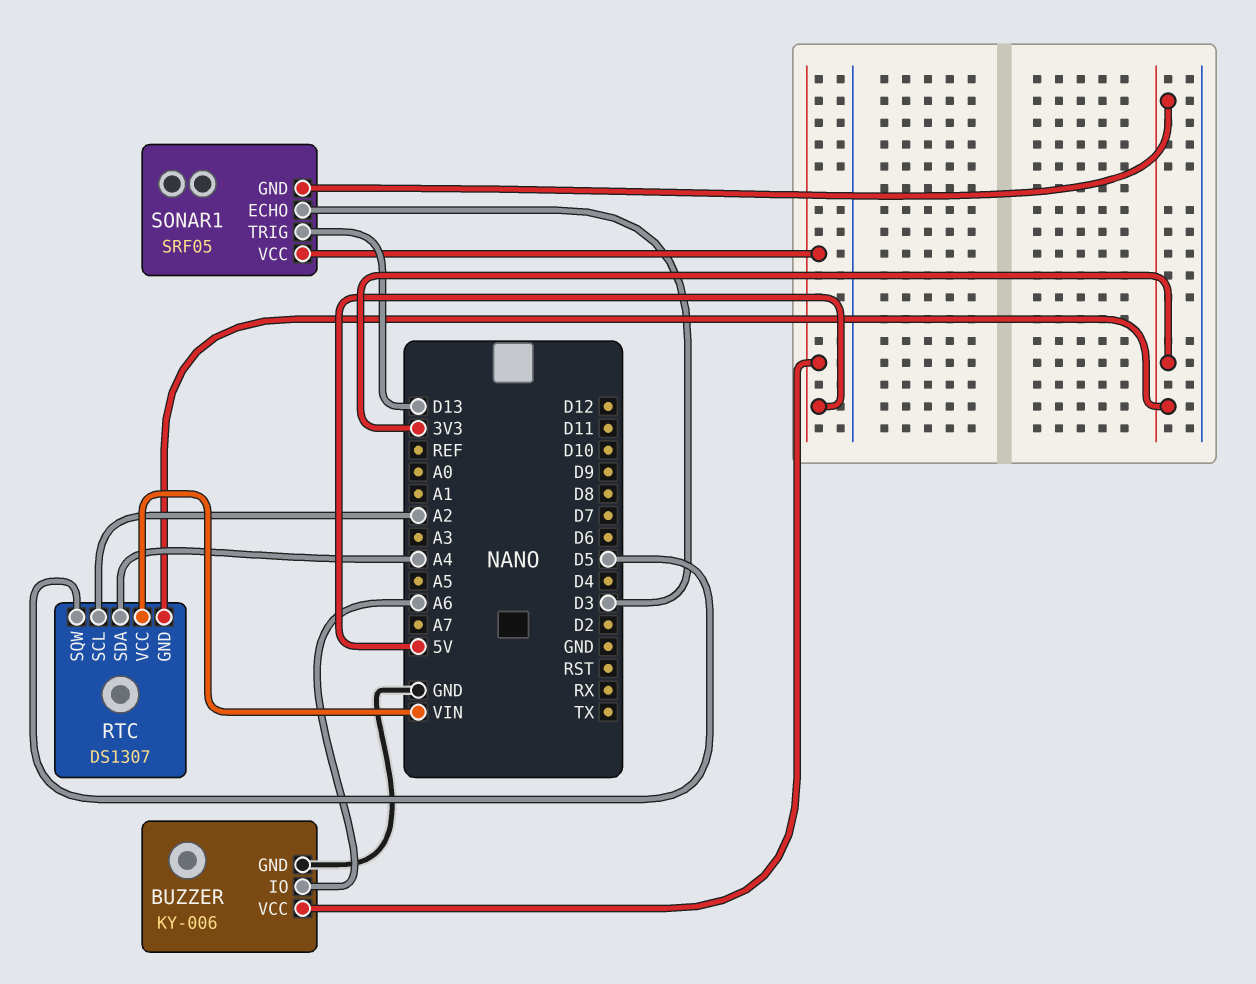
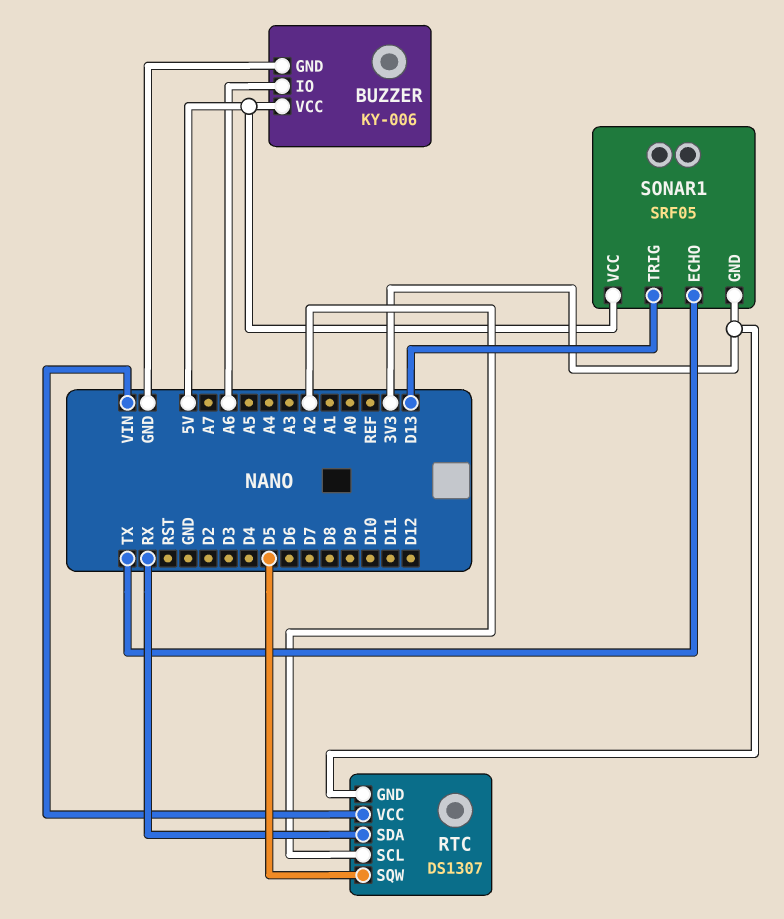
RTC pin SDA: A4 -> RX
SONAR1 pin ECHO: D3 -> TX

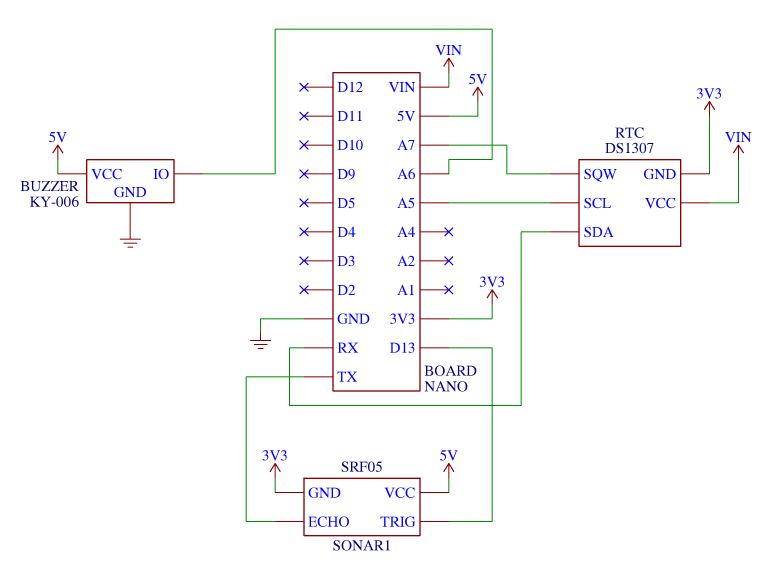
RTC pin SCL: A2 -> A5
RTC pin SQW: D5 -> A7

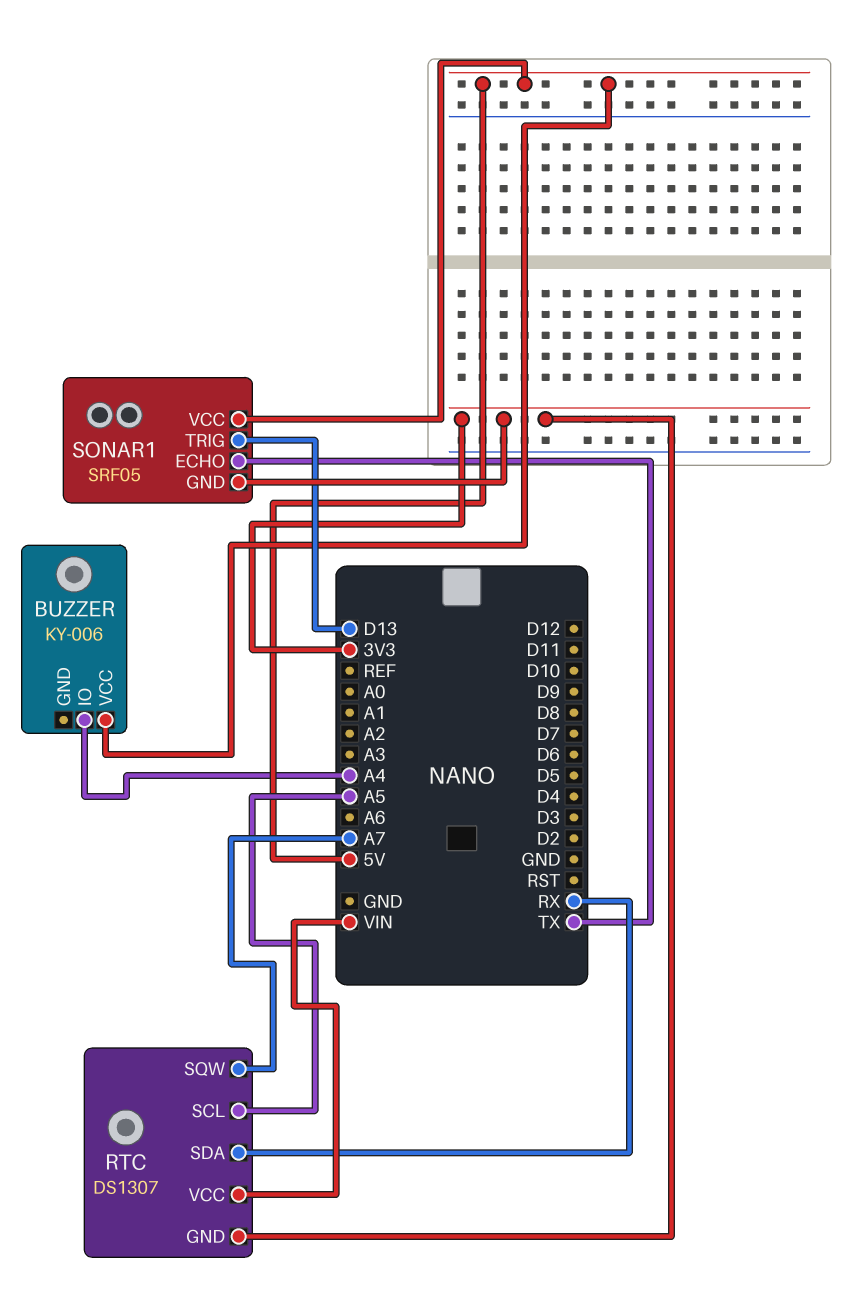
BUZZER pin GND: GND -> none
BUZZER pin IO: A6 -> A4

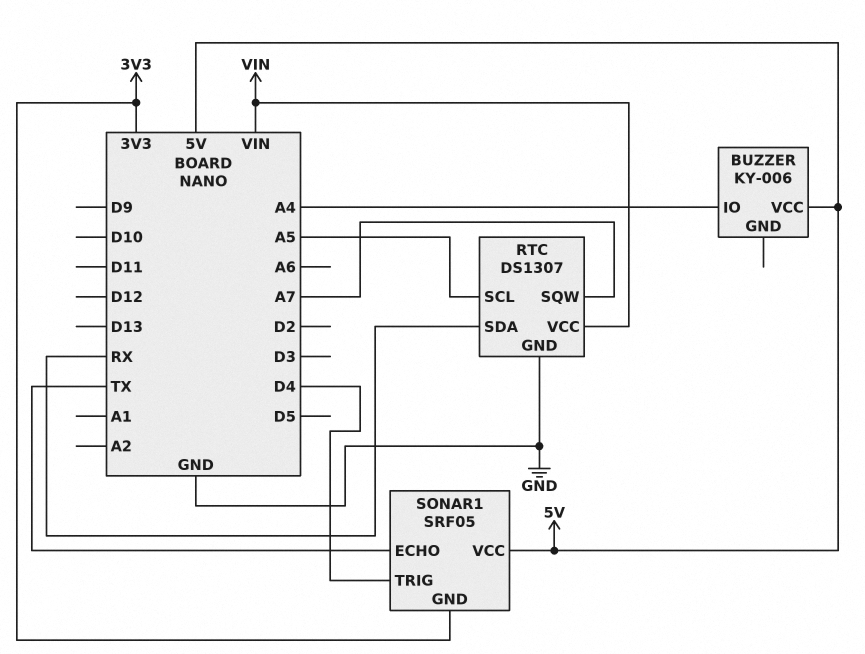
RTC pin GND: 3V3 -> GND
SONAR1 pin TRIG: D13 -> D4

